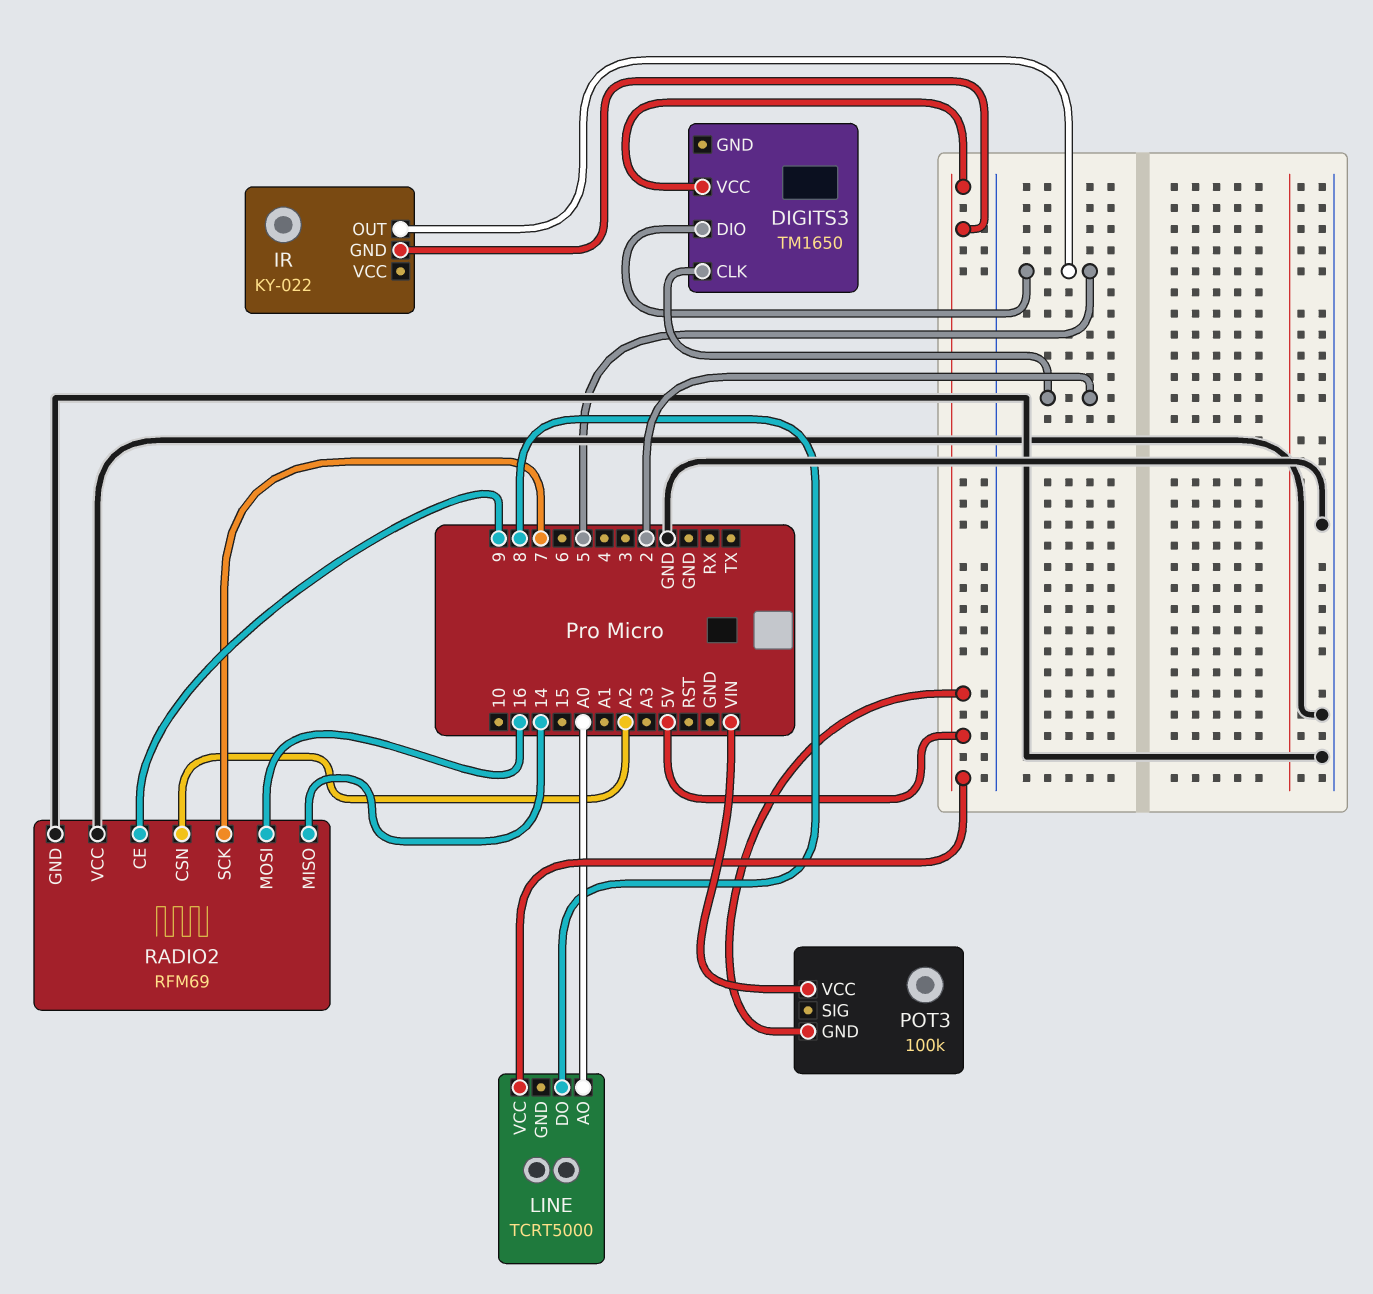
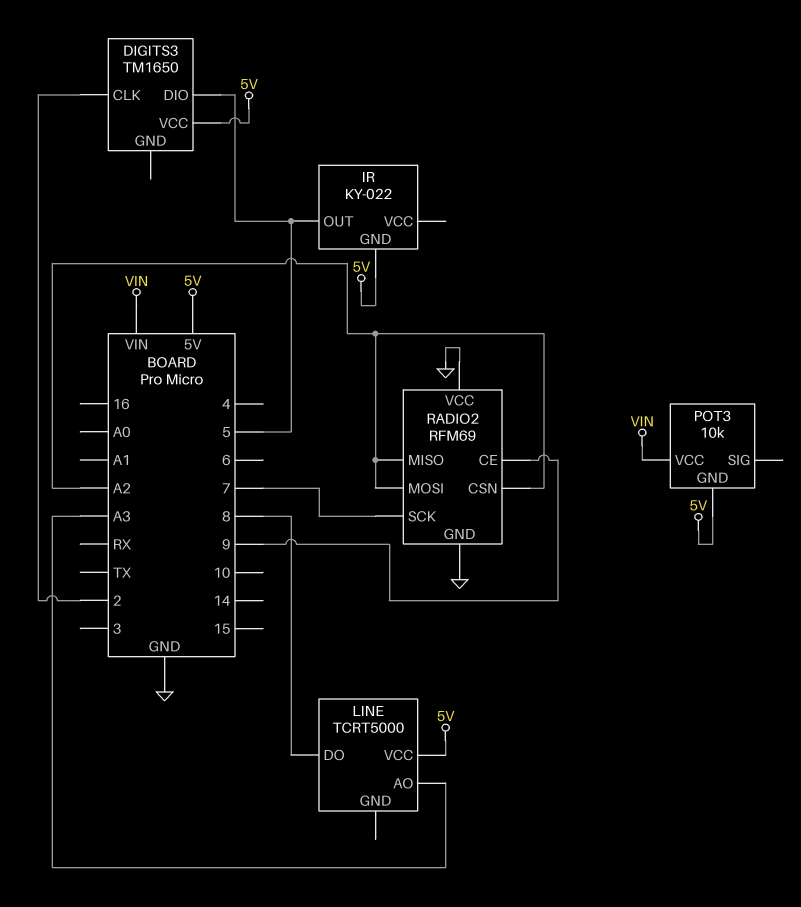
LINE pin AO: A0 -> A3
POT3: 100k -> 10k
RADIO2 pin MISO: 14 -> A2
RADIO2 pin MOSI: 16 -> A2

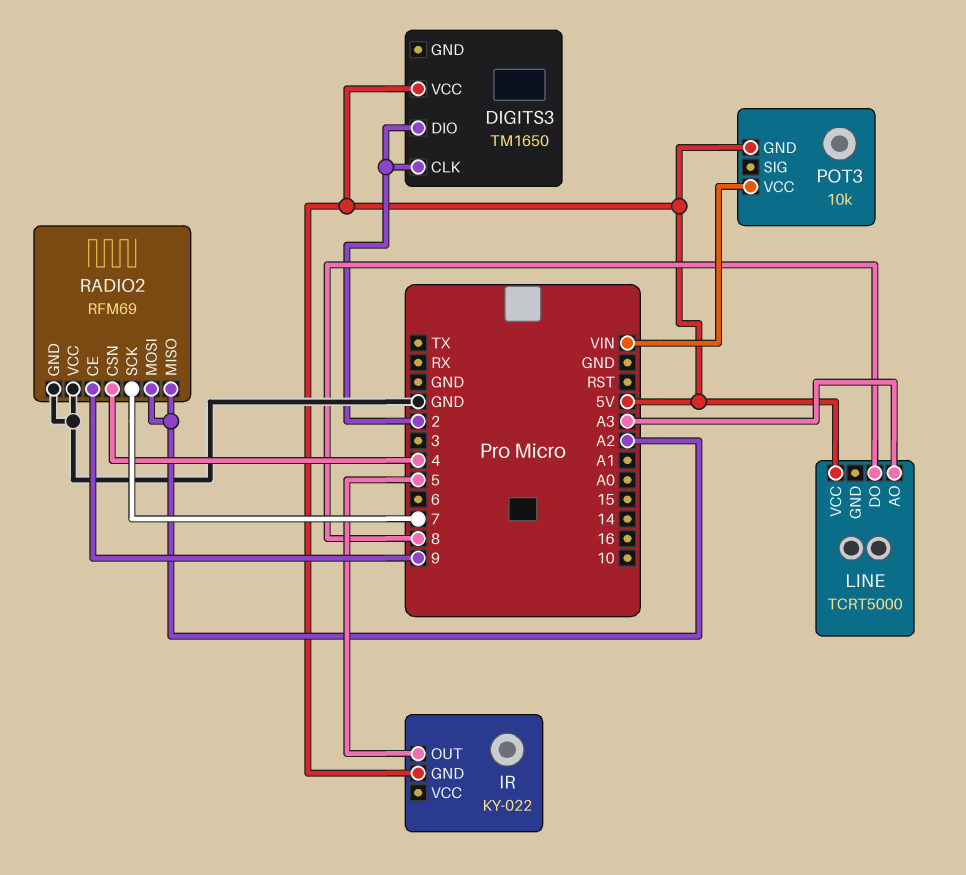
DIGITS3 pin DIO: 5 -> 2
RADIO2 pin CSN: A2 -> 4

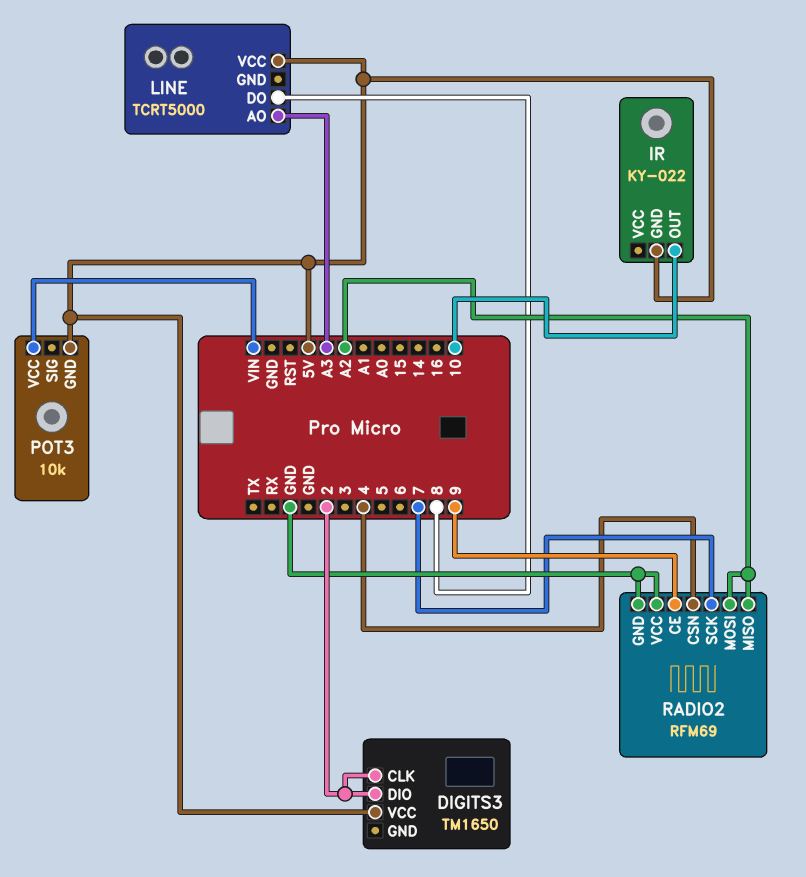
IR pin OUT: 5 -> 10

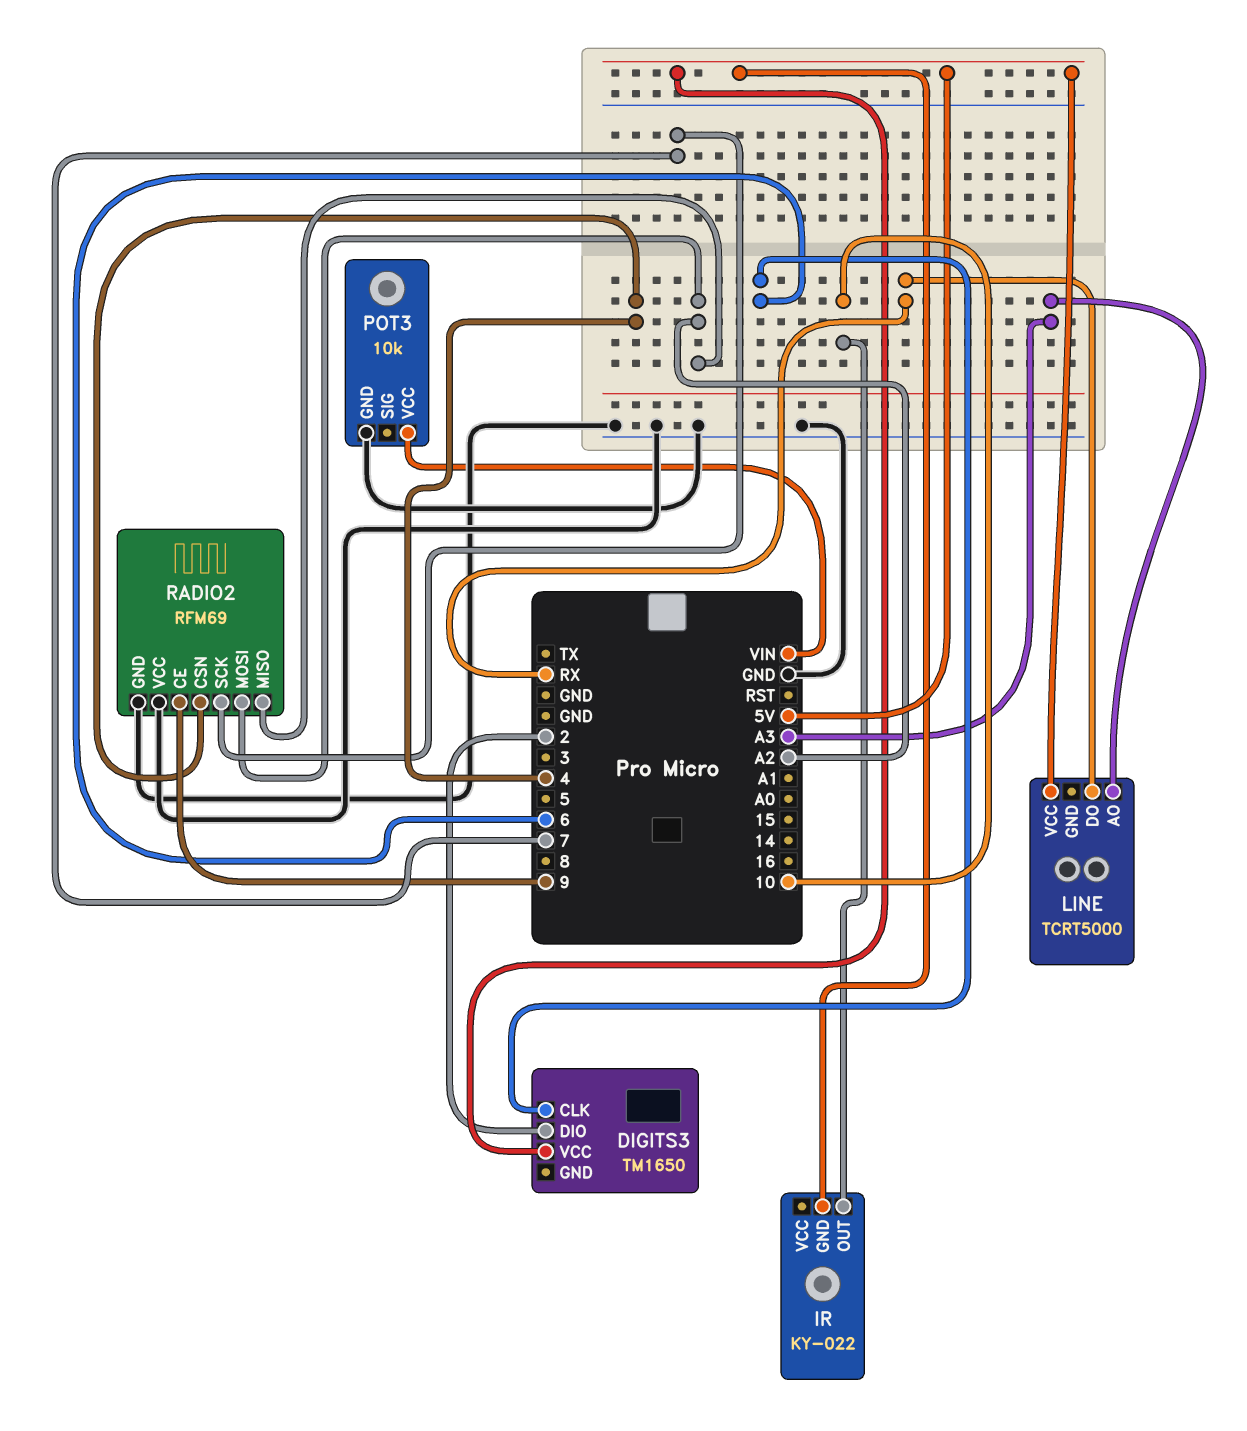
DIGITS3 pin CLK: 2 -> 6
LINE pin DO: 8 -> RX
POT3 pin GND: 5V -> GND

